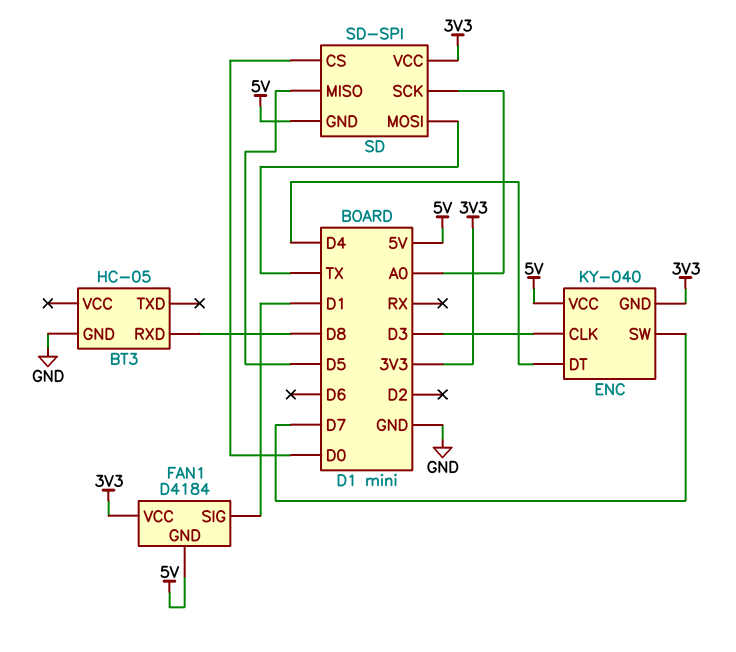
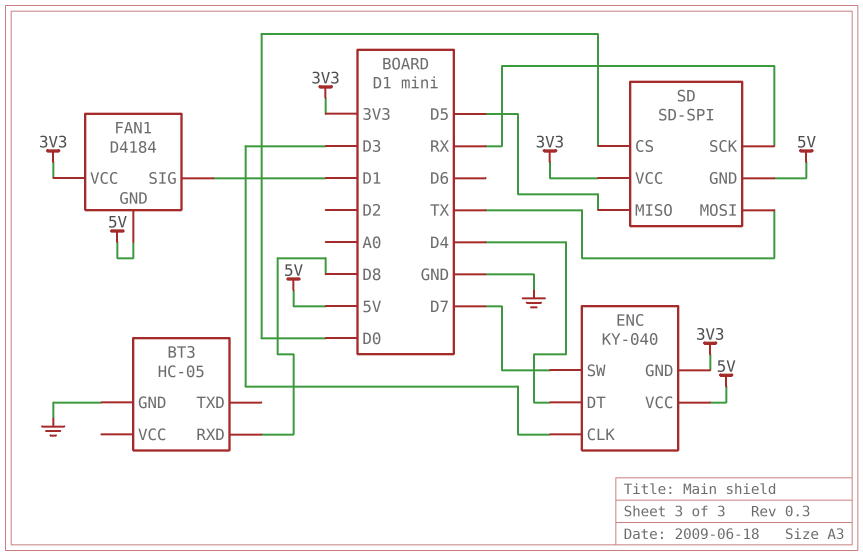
SD pin SCK: A0 -> RX

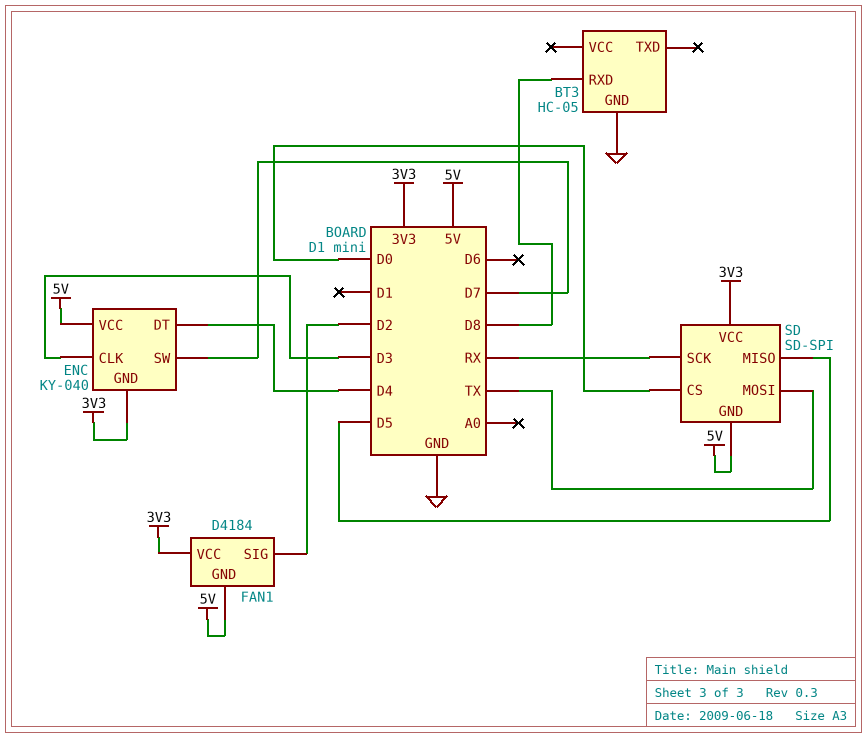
FAN1 pin SIG: D1 -> D2

